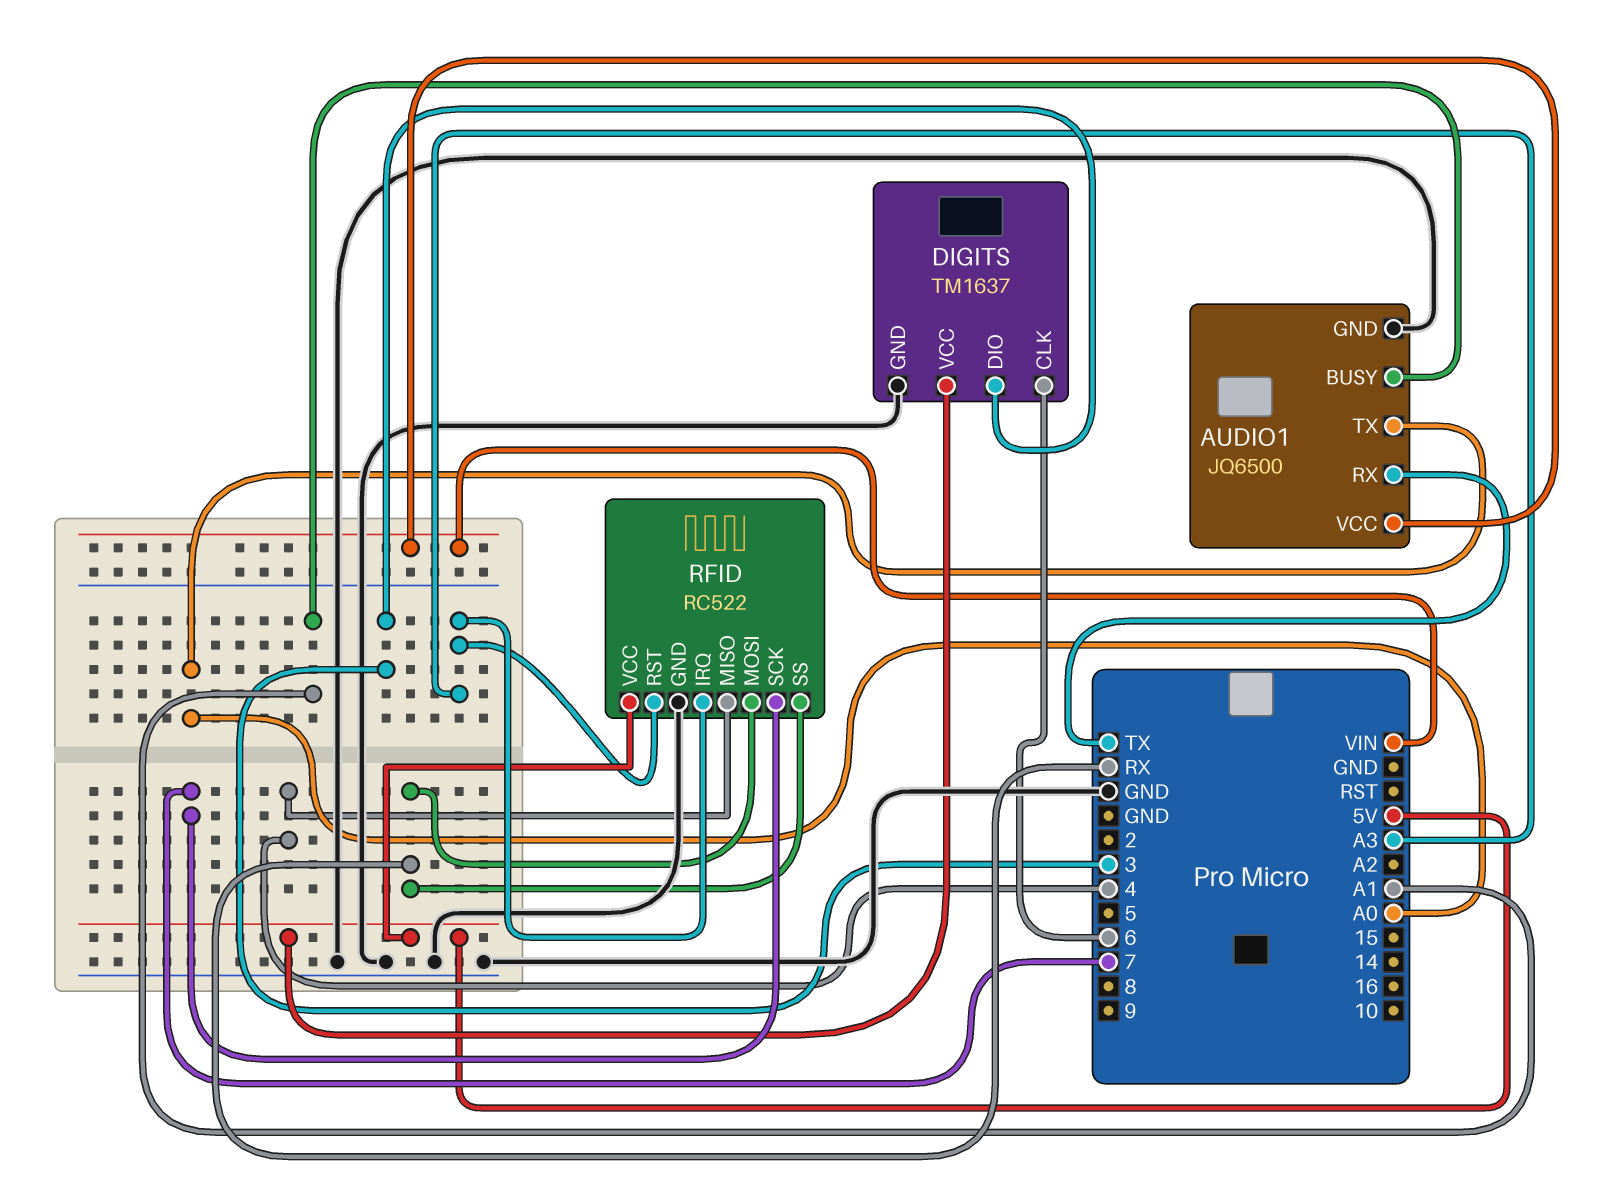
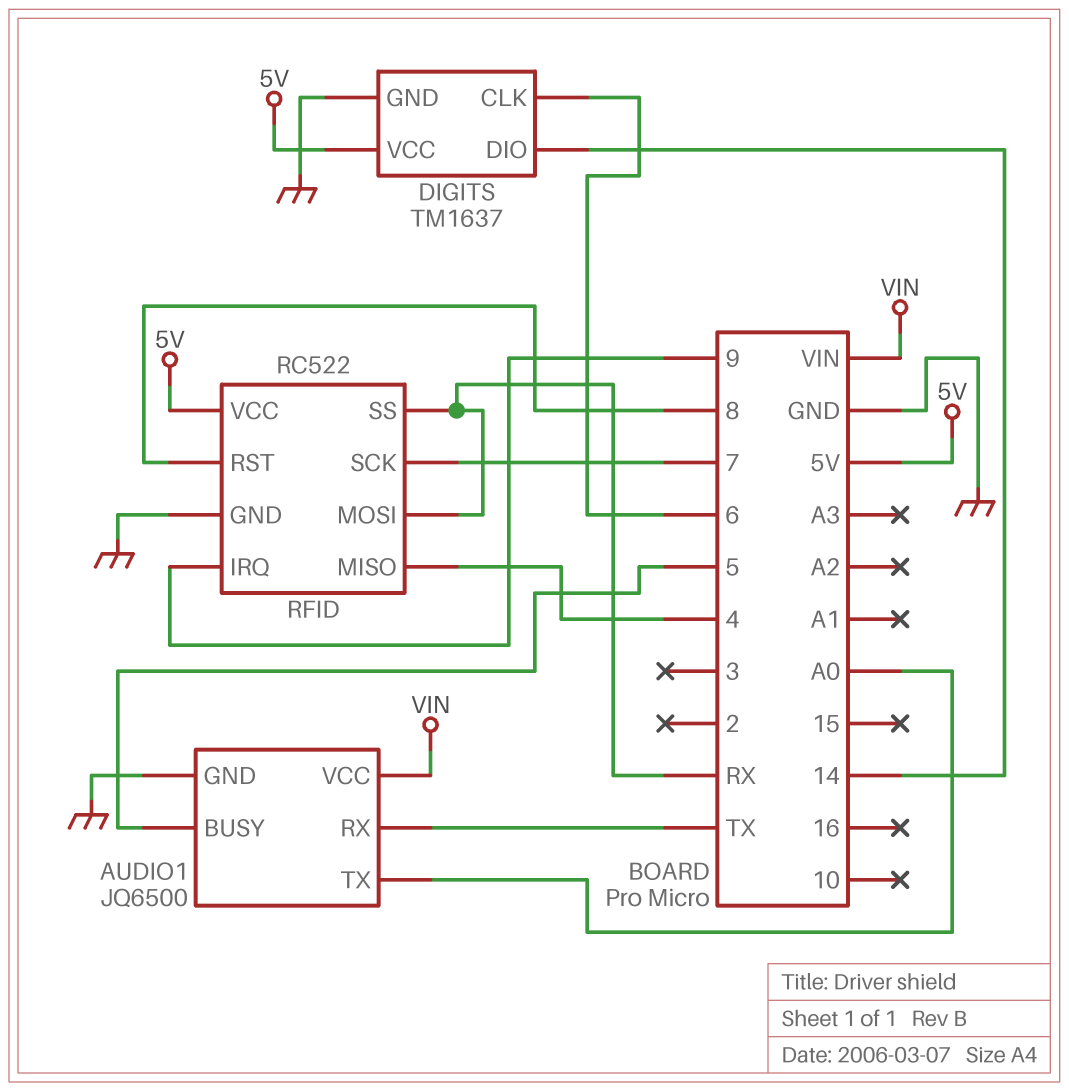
AUDIO1 pin BUSY: A1 -> 5
DIGITS pin DIO: 3 -> 14
RFID pin IRQ: A3 -> 9
RFID pin RST: A3 -> 8

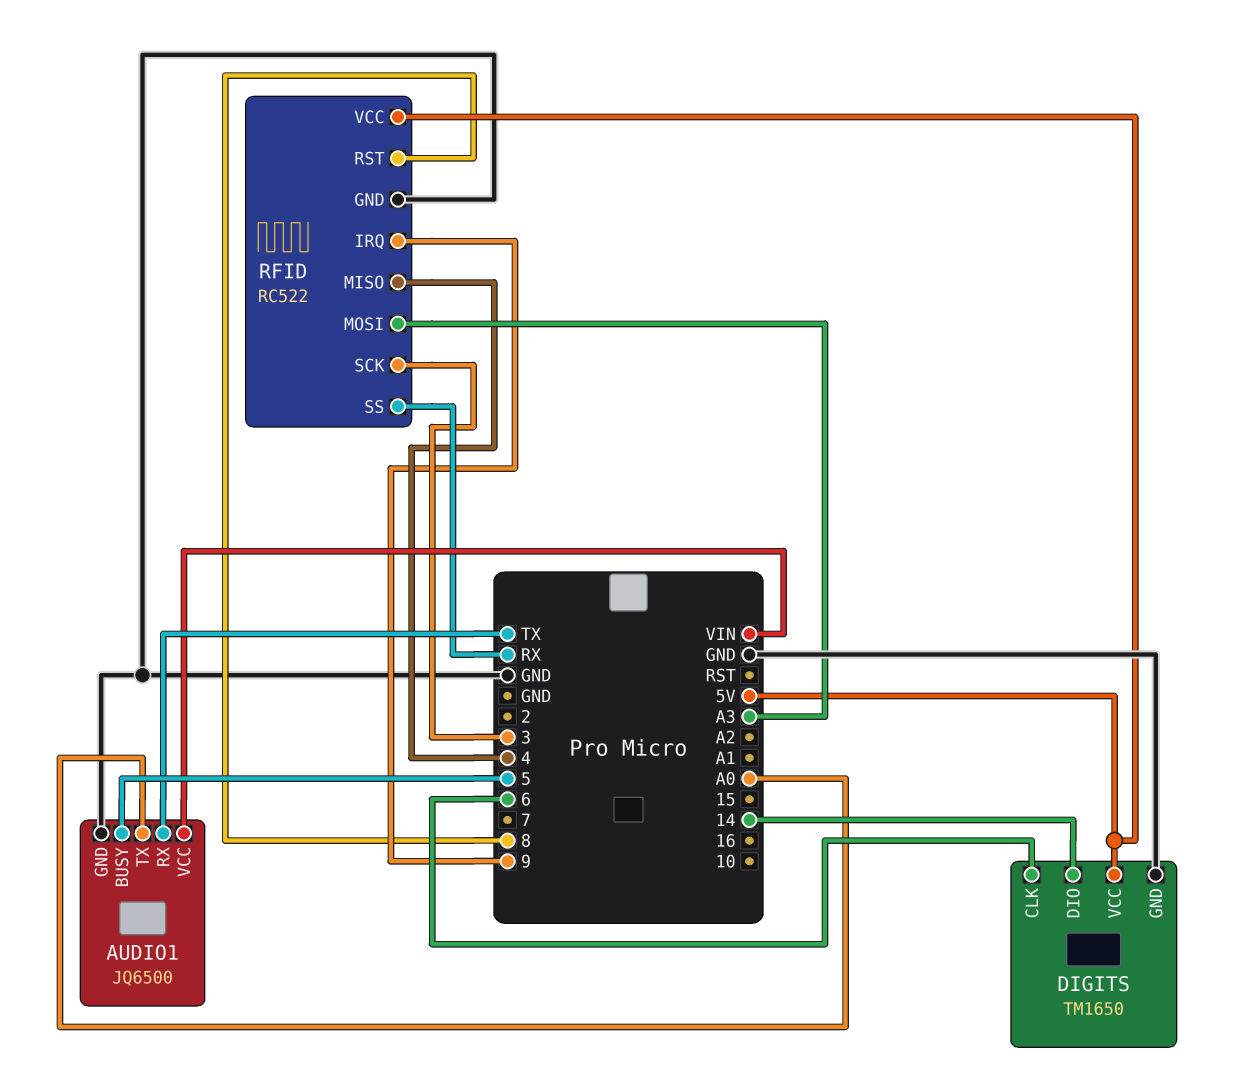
DIGITS: TM1637 -> TM1650
RFID pin MOSI: RX -> A3
RFID pin SCK: 7 -> 3

